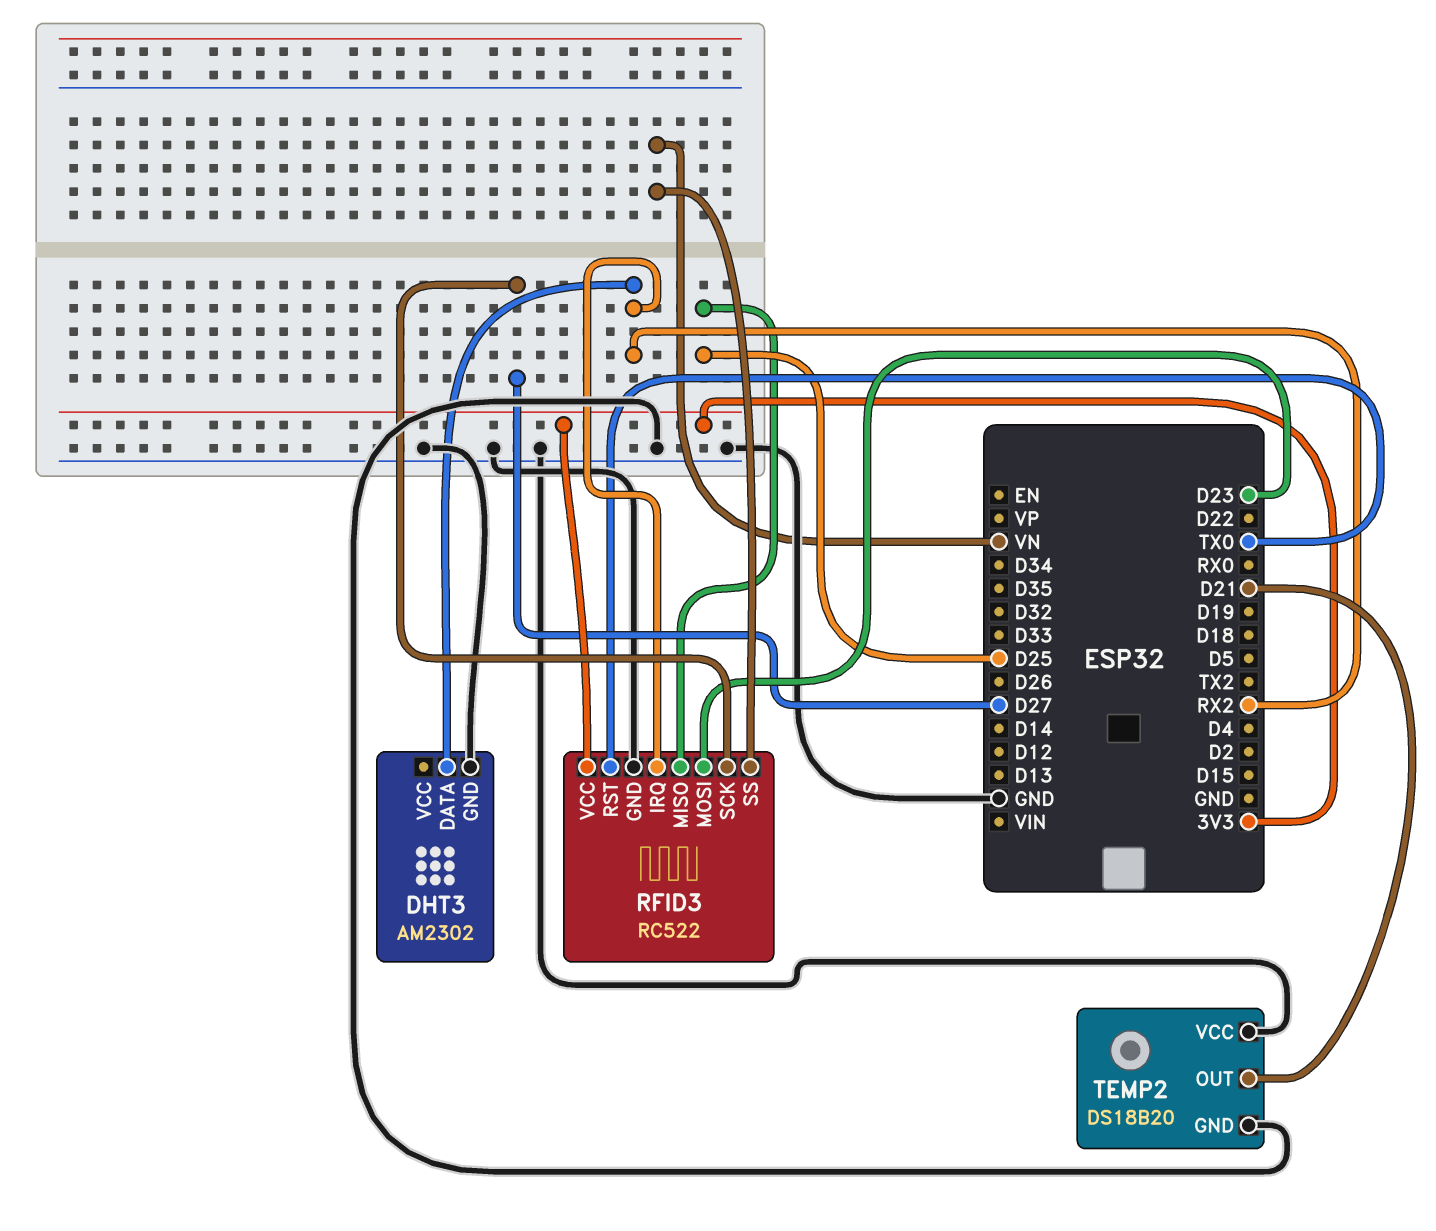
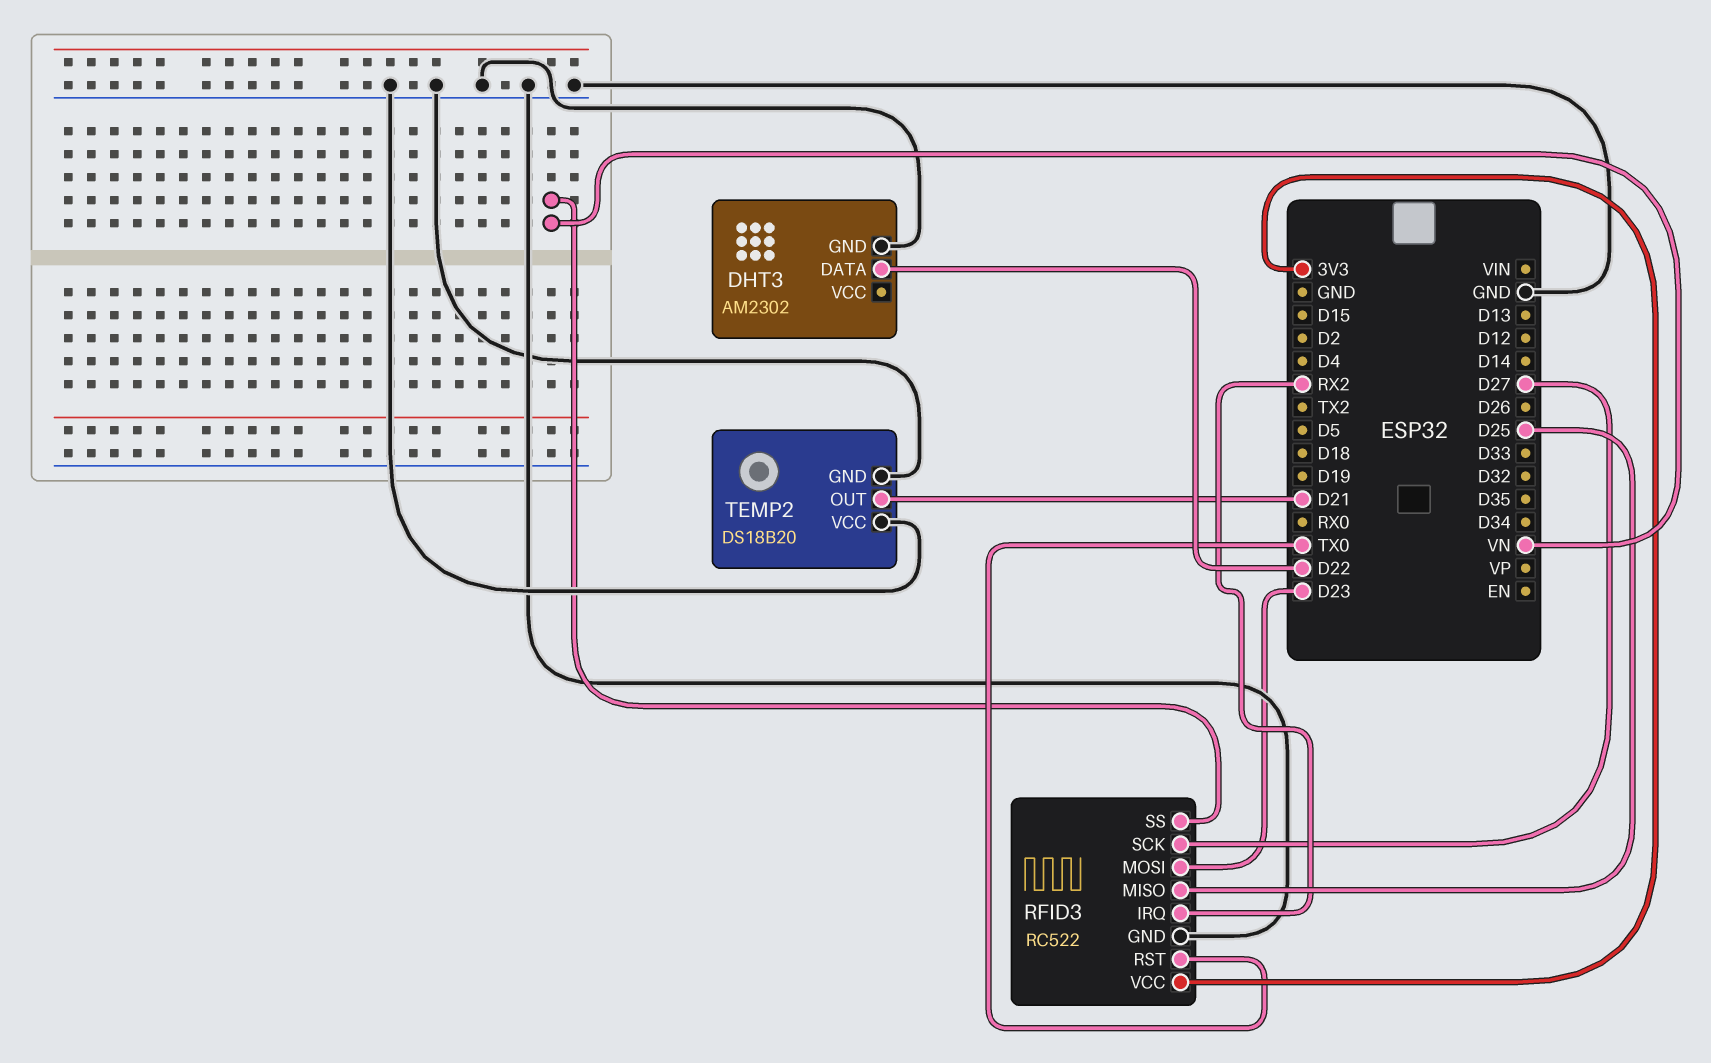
DHT3 pin DATA: RX2 -> D22

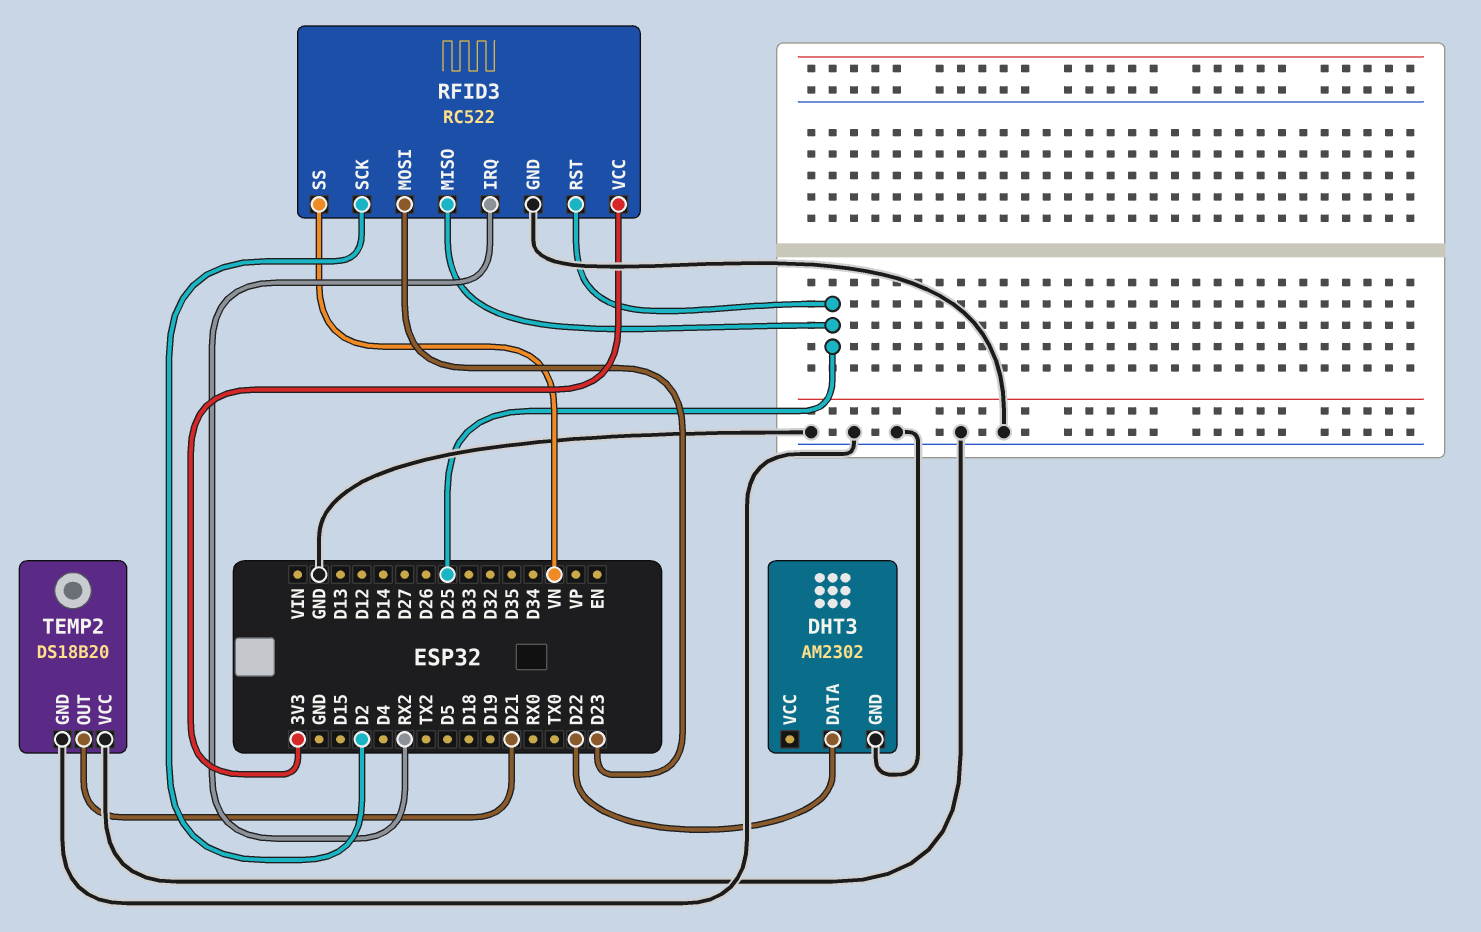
RFID3 pin RST: TX0 -> D25
RFID3 pin SCK: D27 -> D2

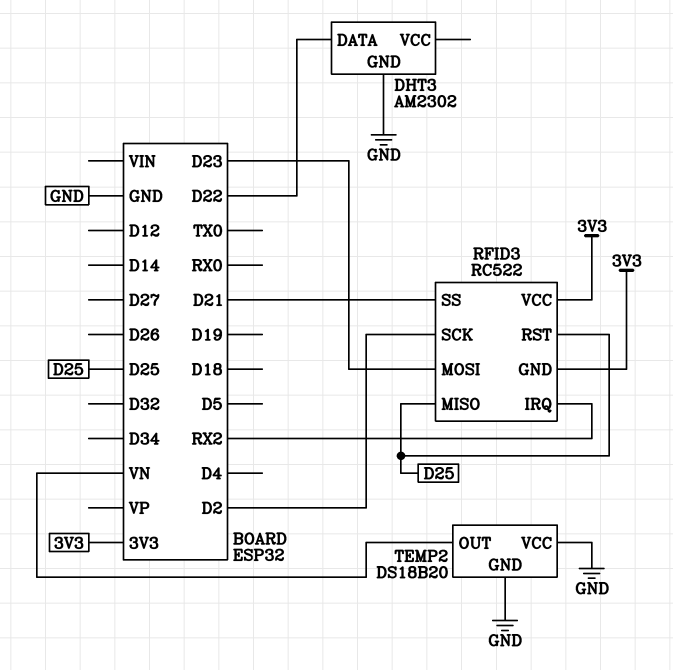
RFID3 pin GND: GND -> 3V3
RFID3 pin SS: VN -> D21
TEMP2 pin OUT: D21 -> VN

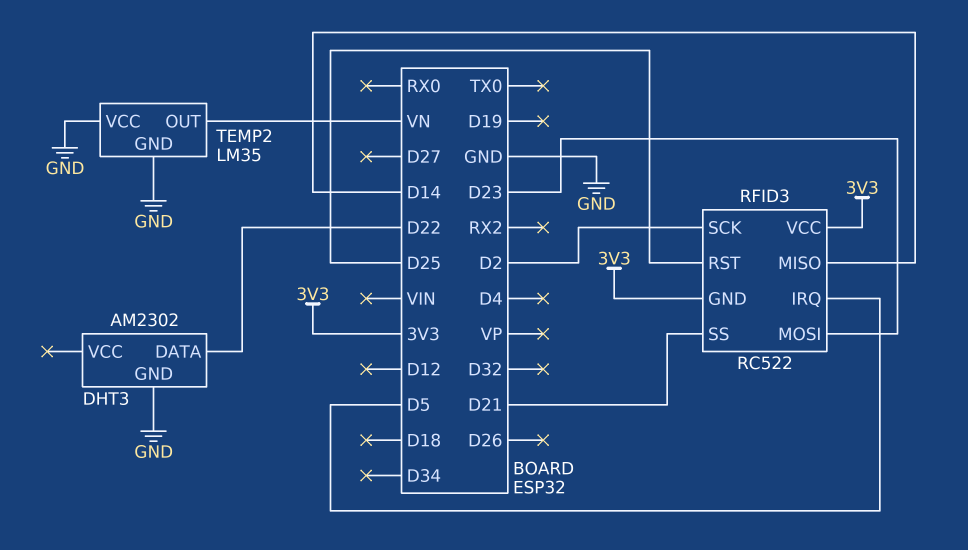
RFID3 pin IRQ: RX2 -> D5
RFID3 pin MISO: D25 -> D14
TEMP2: DS18B20 -> LM35

